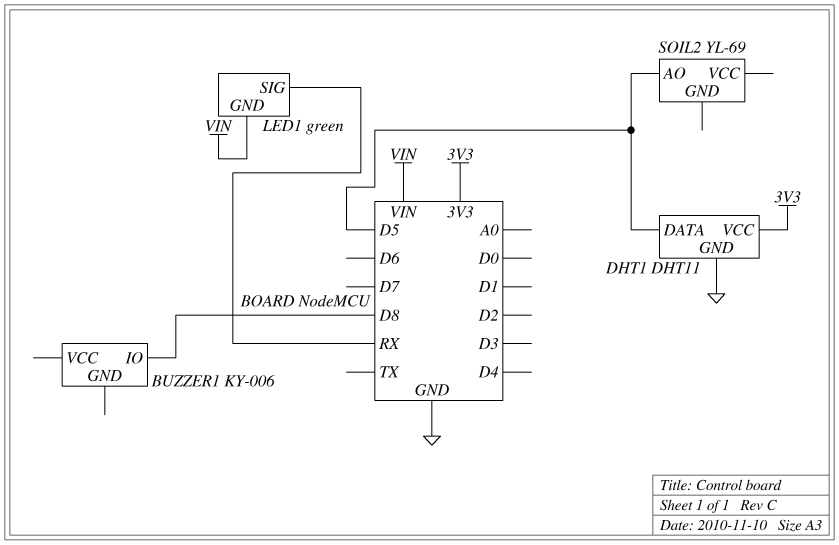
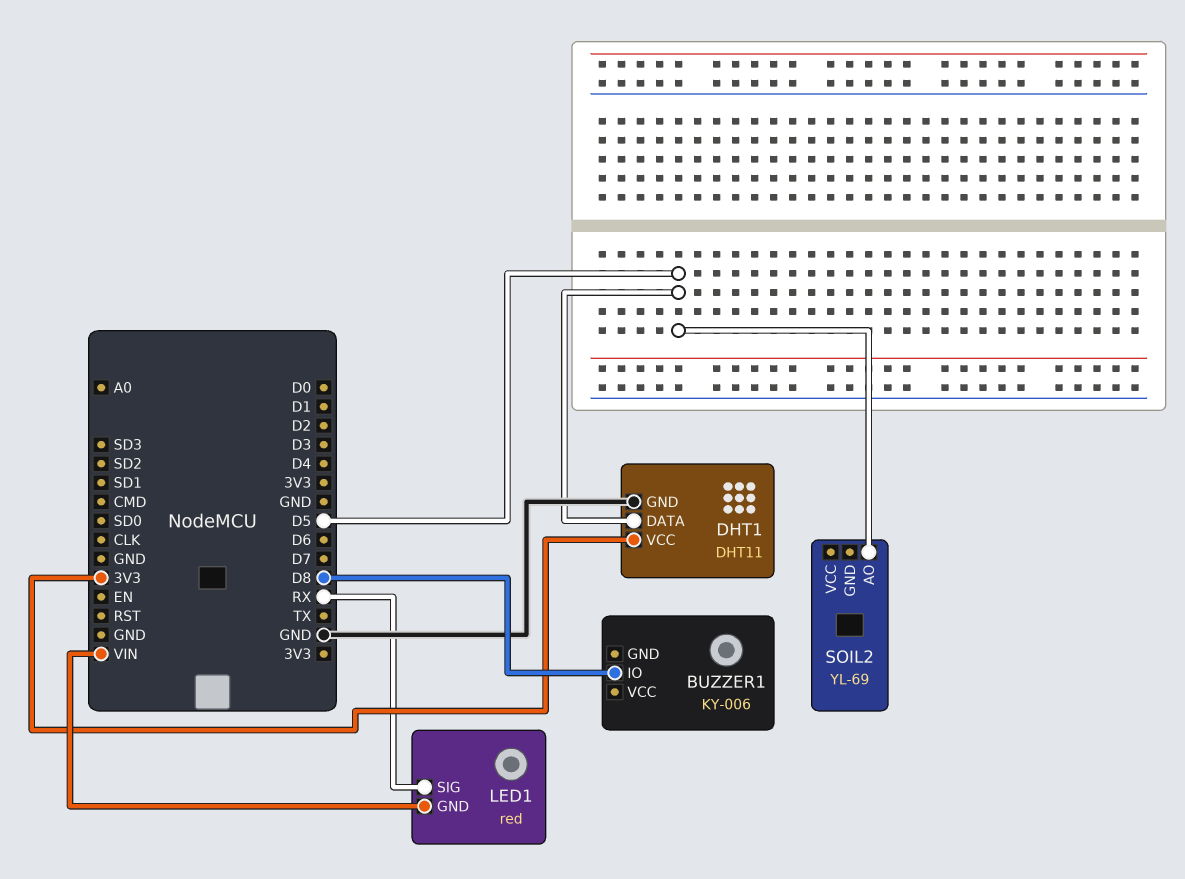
LED1: green -> red

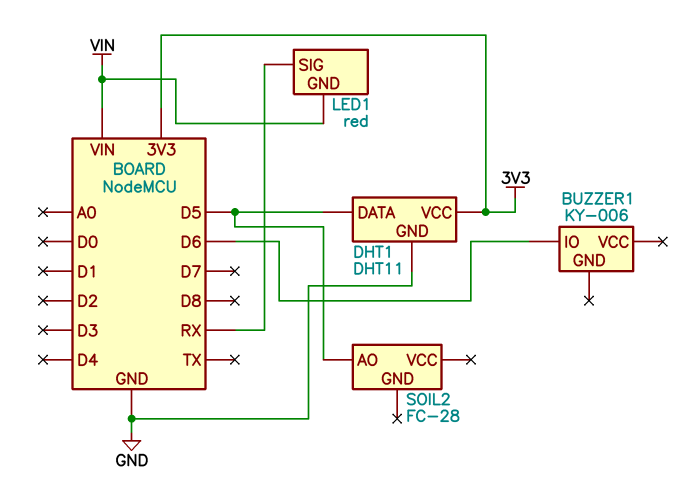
BUZZER1 pin IO: D8 -> D6
SOIL2: YL-69 -> FC-28

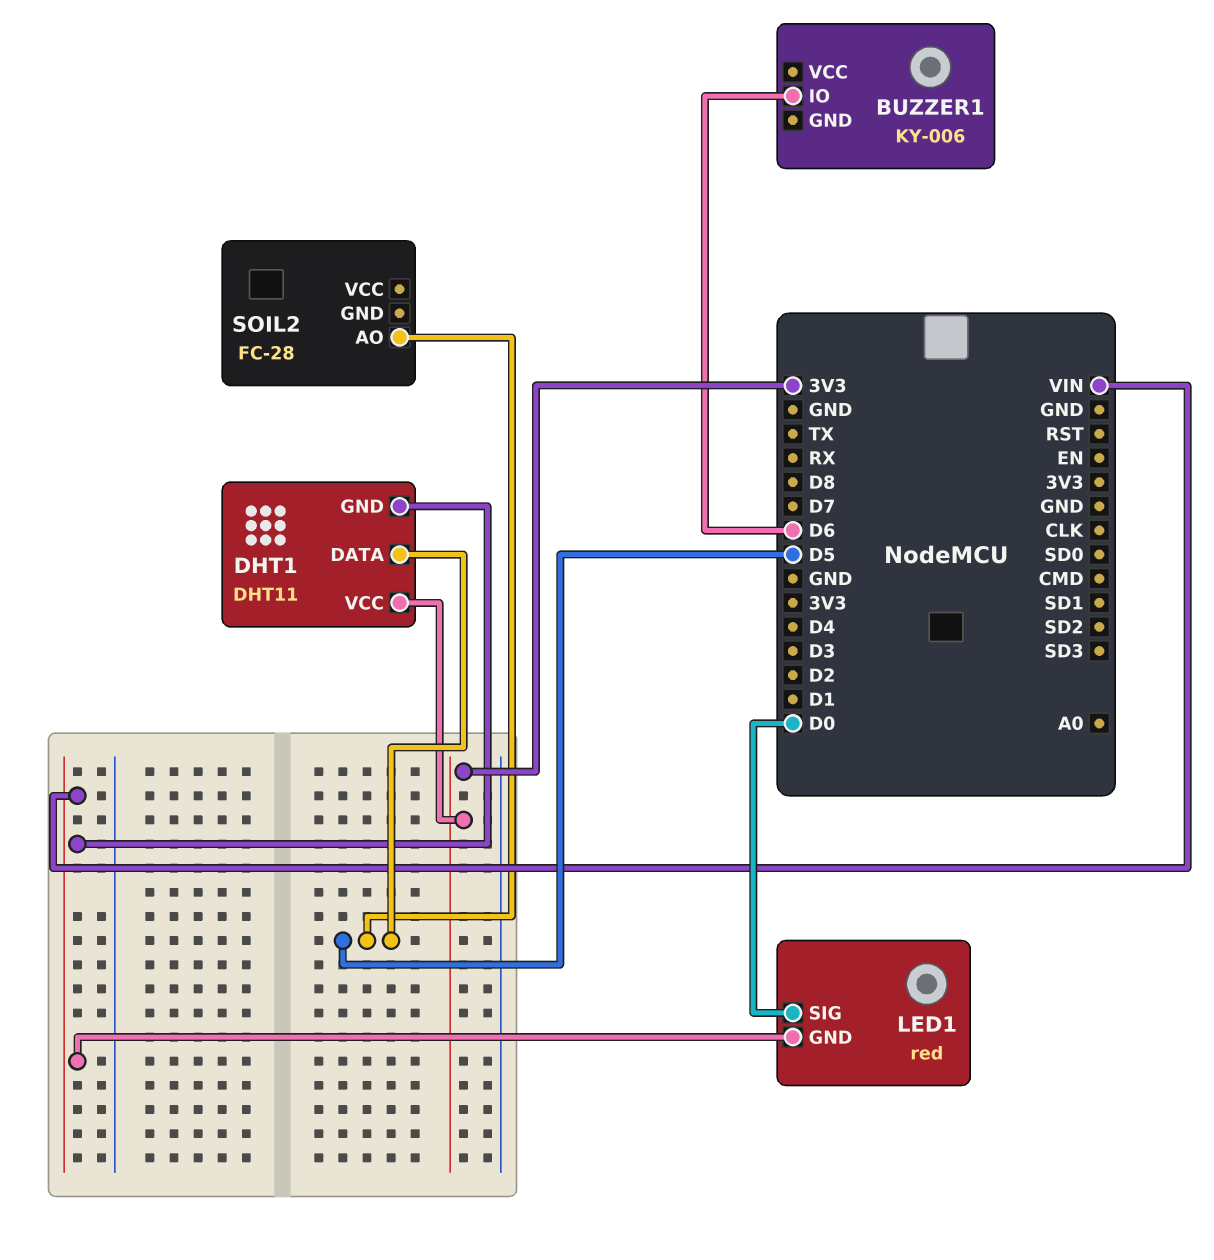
DHT1 pin GND: GND -> VIN
LED1 pin SIG: RX -> D0

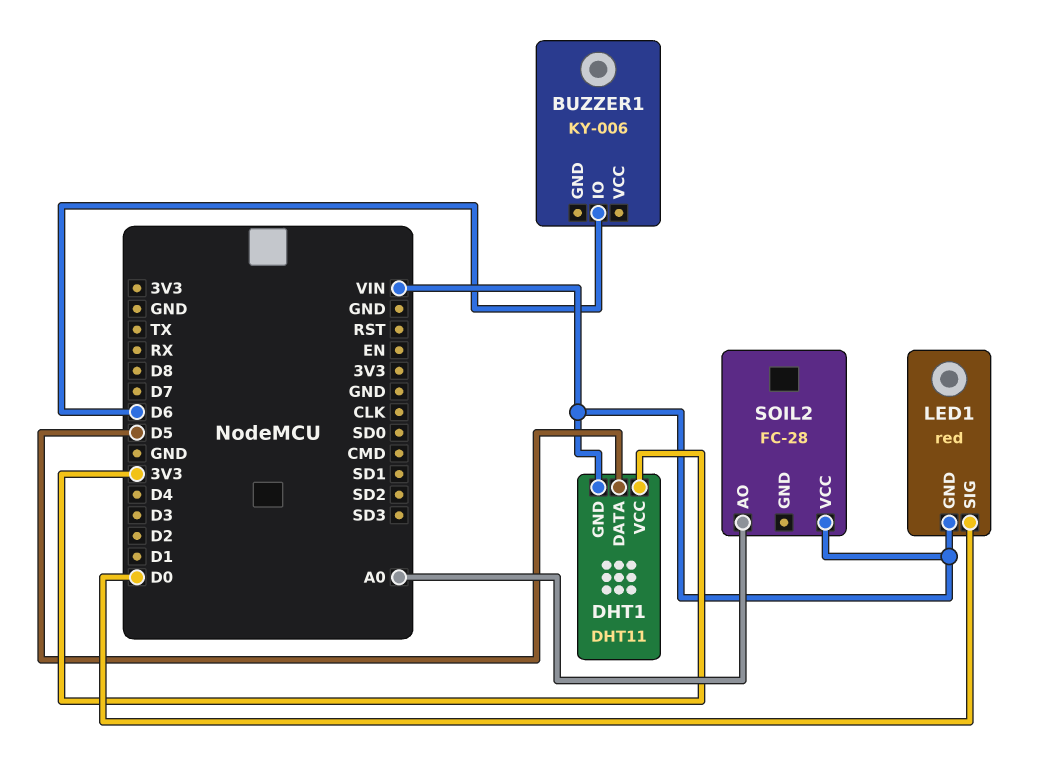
SOIL2 pin AO: D5 -> A0
SOIL2 pin VCC: none -> VIN

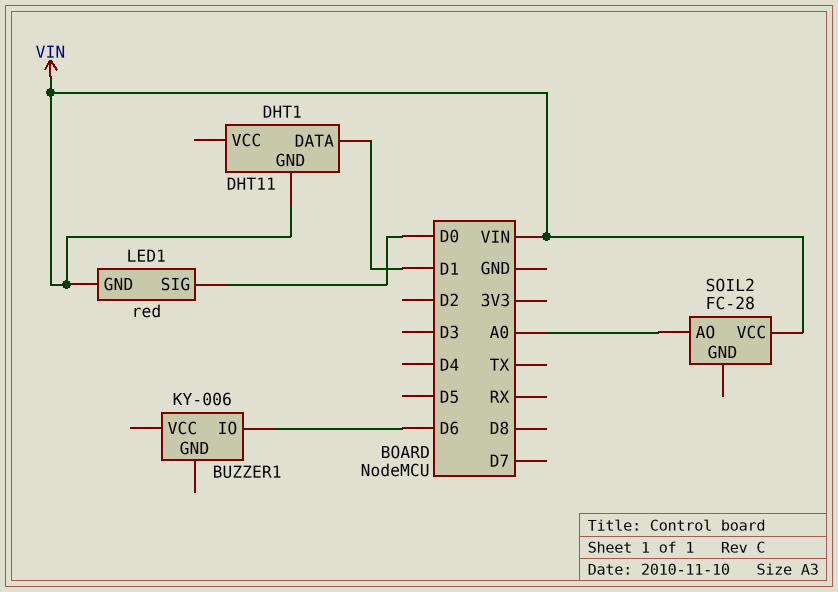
DHT1 pin DATA: D5 -> D1
DHT1 pin VCC: 3V3 -> none

